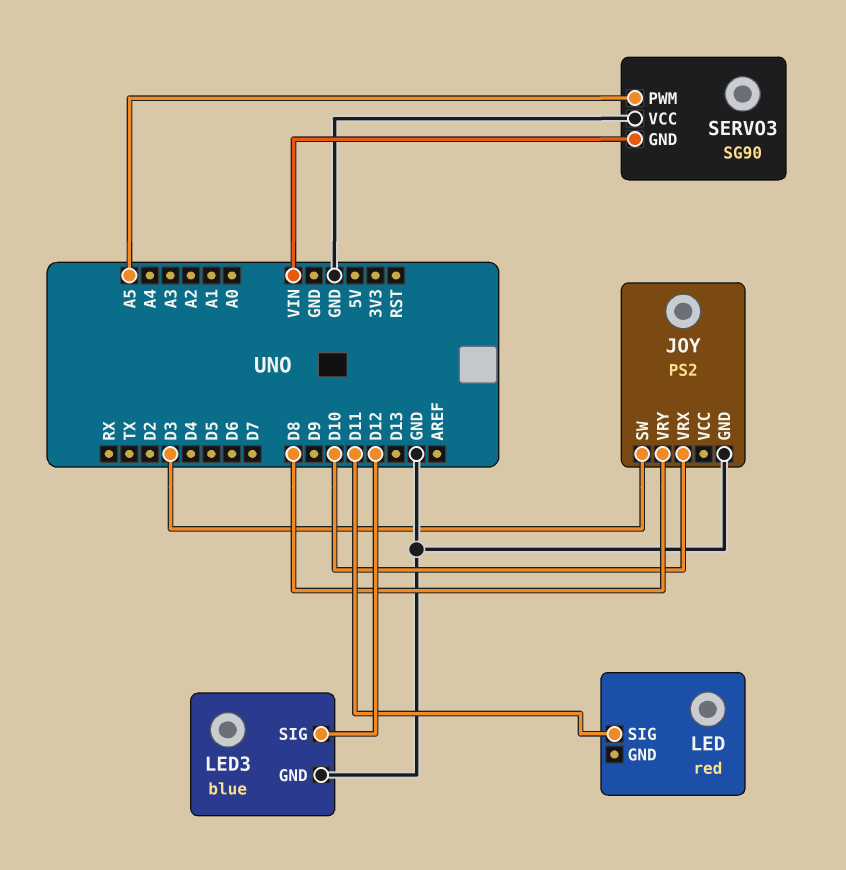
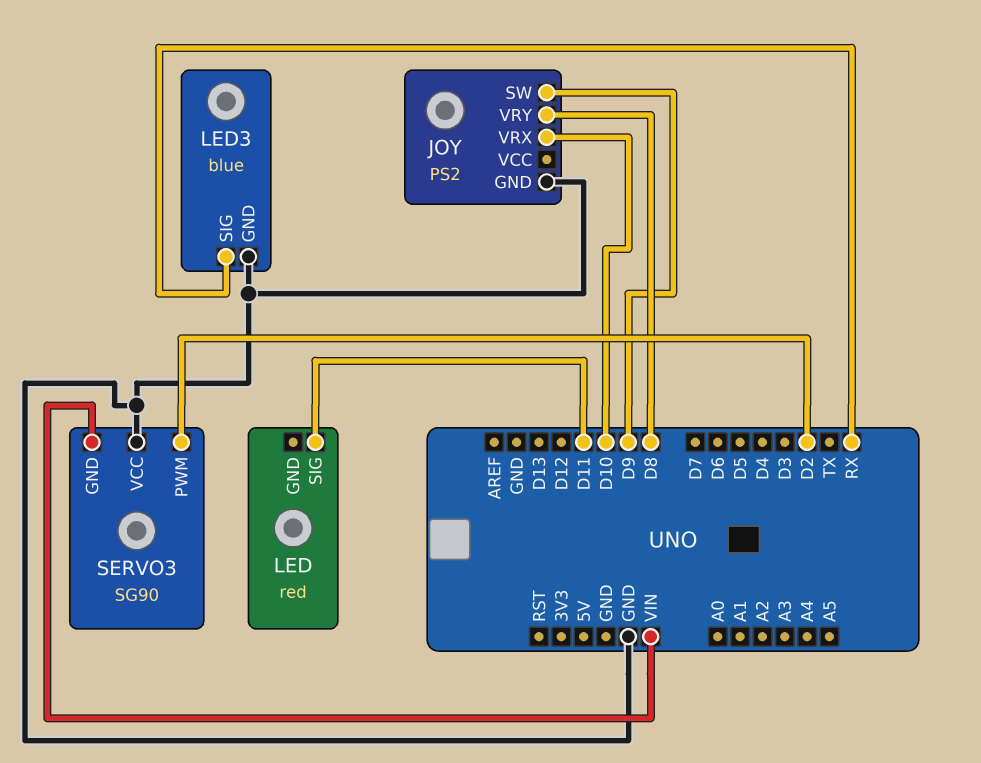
JOY pin SW: D3 -> D9
LED3 pin SIG: D12 -> RX
SERVO3 pin PWM: A5 -> D2

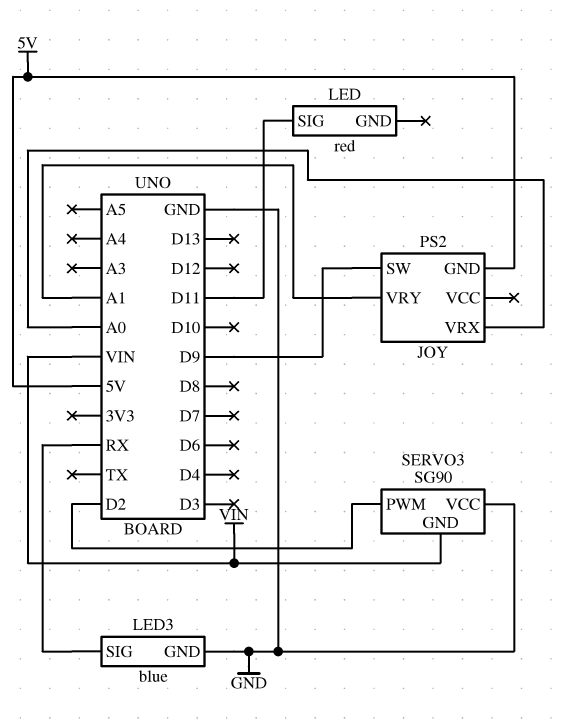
JOY pin GND: GND -> 5V
JOY pin VRX: D10 -> A0
JOY pin VRY: D8 -> A1

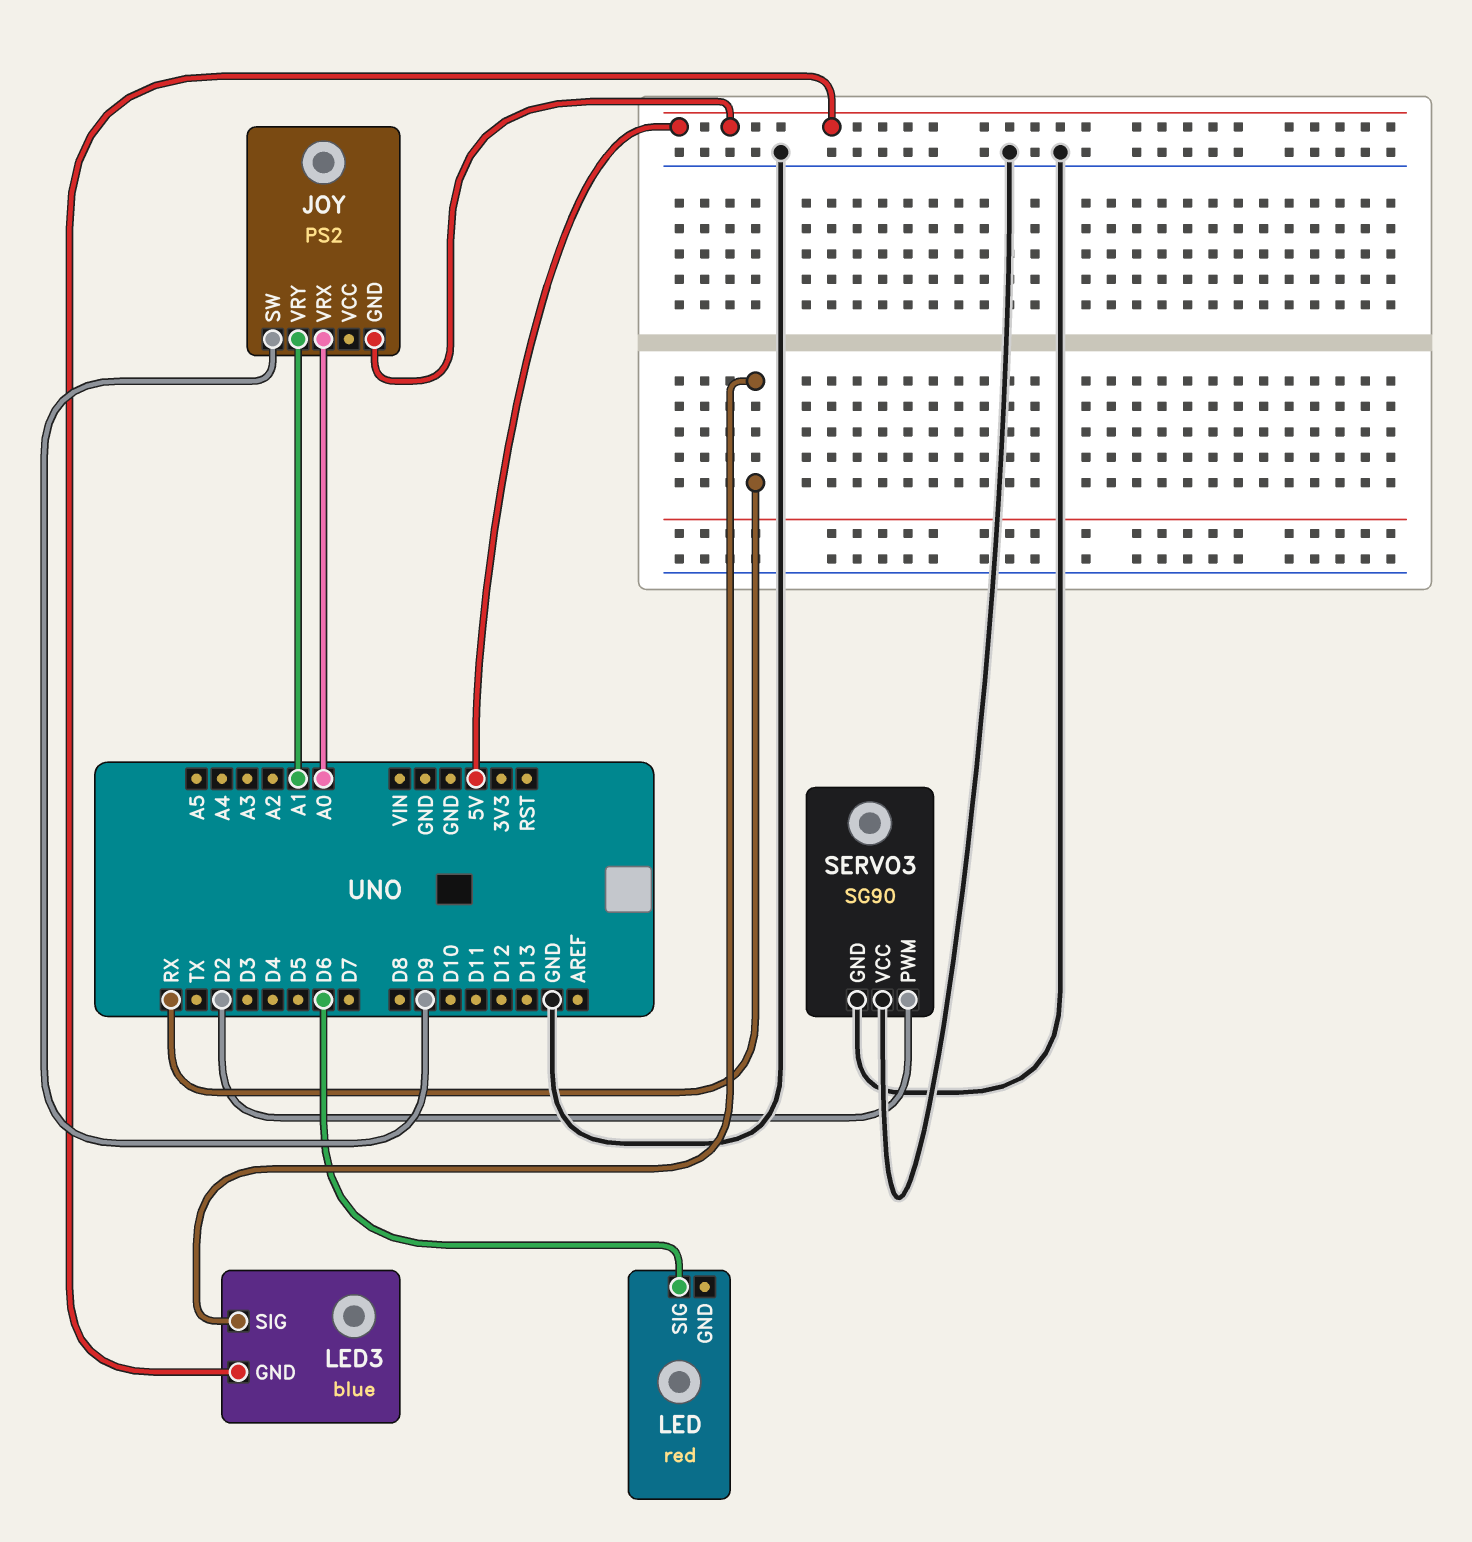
LED pin SIG: D11 -> D6
LED3 pin GND: GND -> 5V
SERVO3 pin GND: VIN -> GND

